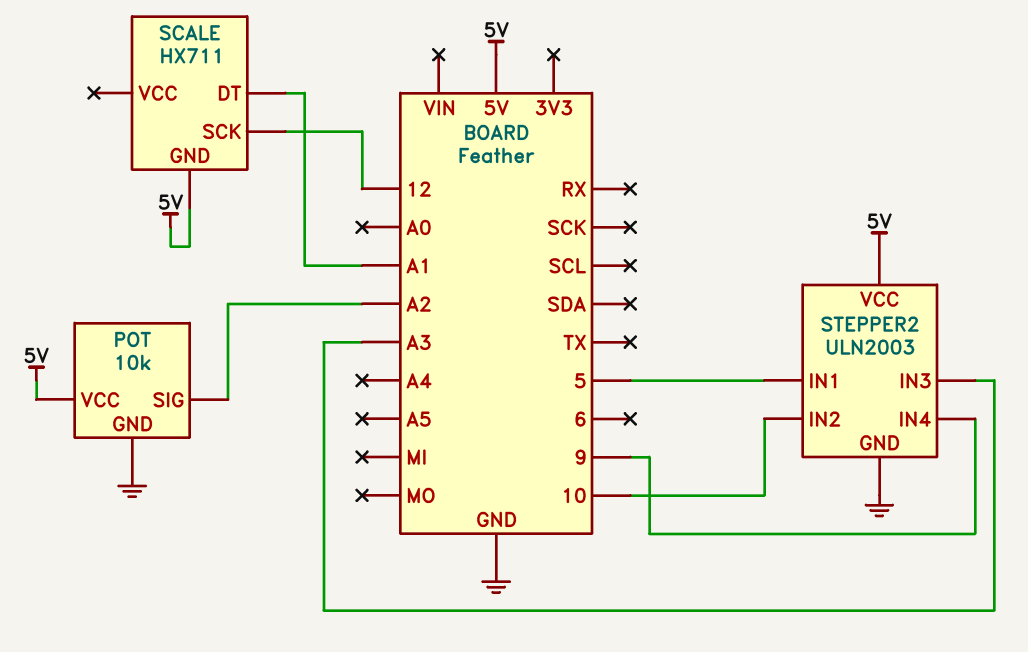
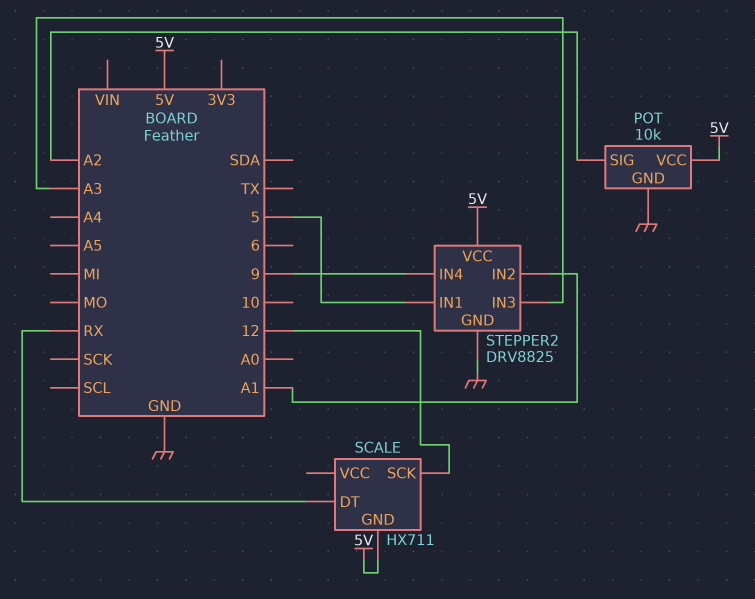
SCALE pin DT: A1 -> RX
STEPPER2: ULN2003 -> DRV8825
STEPPER2 pin IN2: 10 -> A1

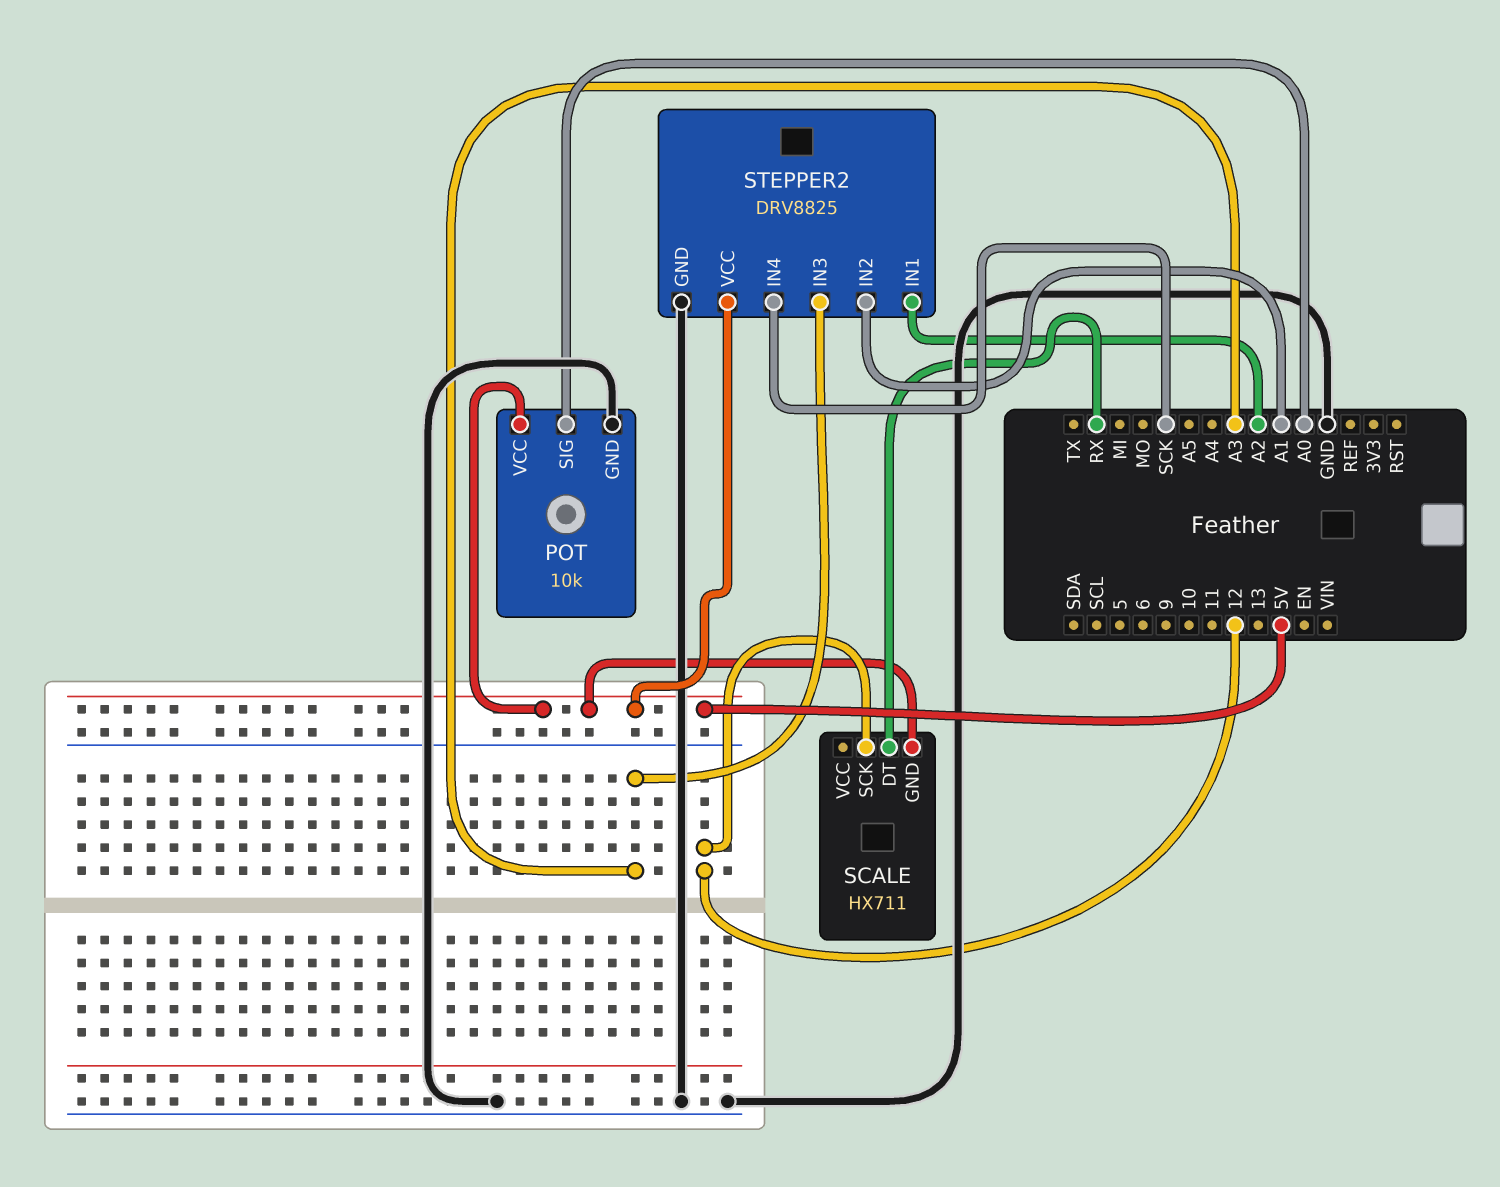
POT pin SIG: A2 -> A0
STEPPER2 pin IN1: 5 -> A2
STEPPER2 pin IN4: 9 -> SCK

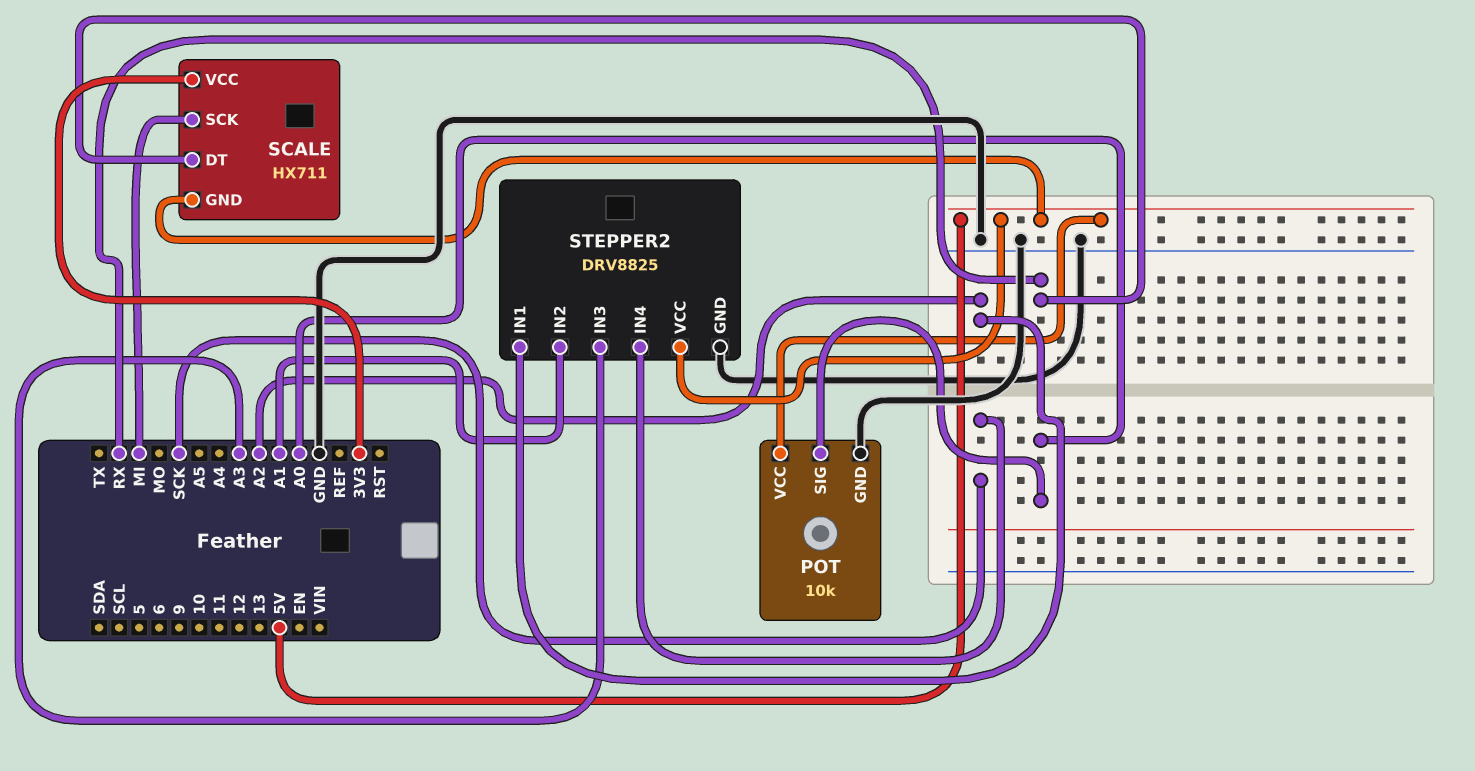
SCALE pin SCK: 12 -> MI
SCALE pin VCC: none -> 3V3

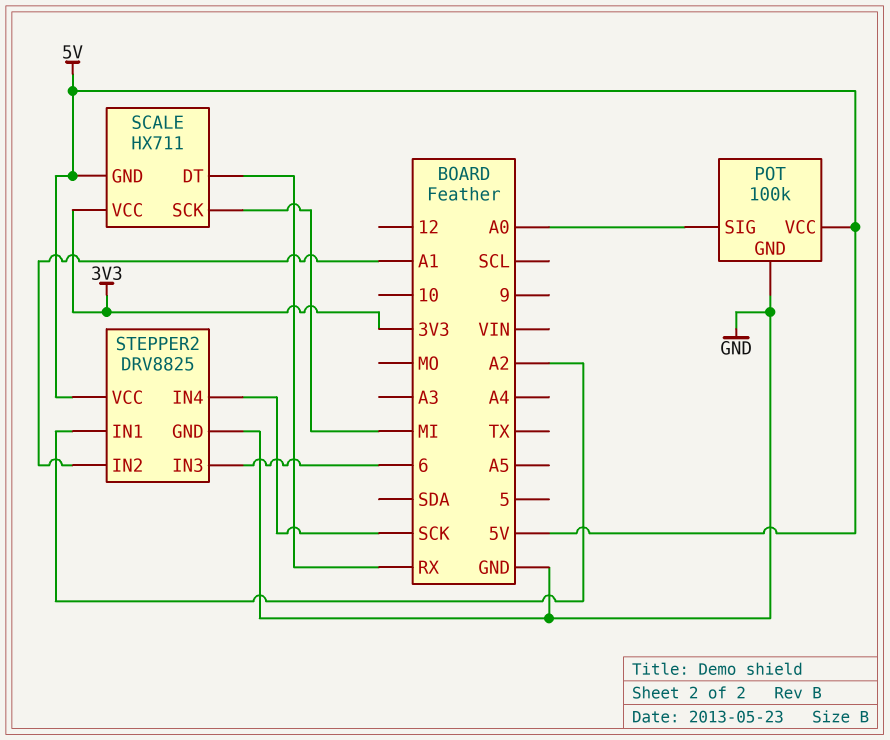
POT: 10k -> 100k
STEPPER2 pin IN3: A3 -> 6

